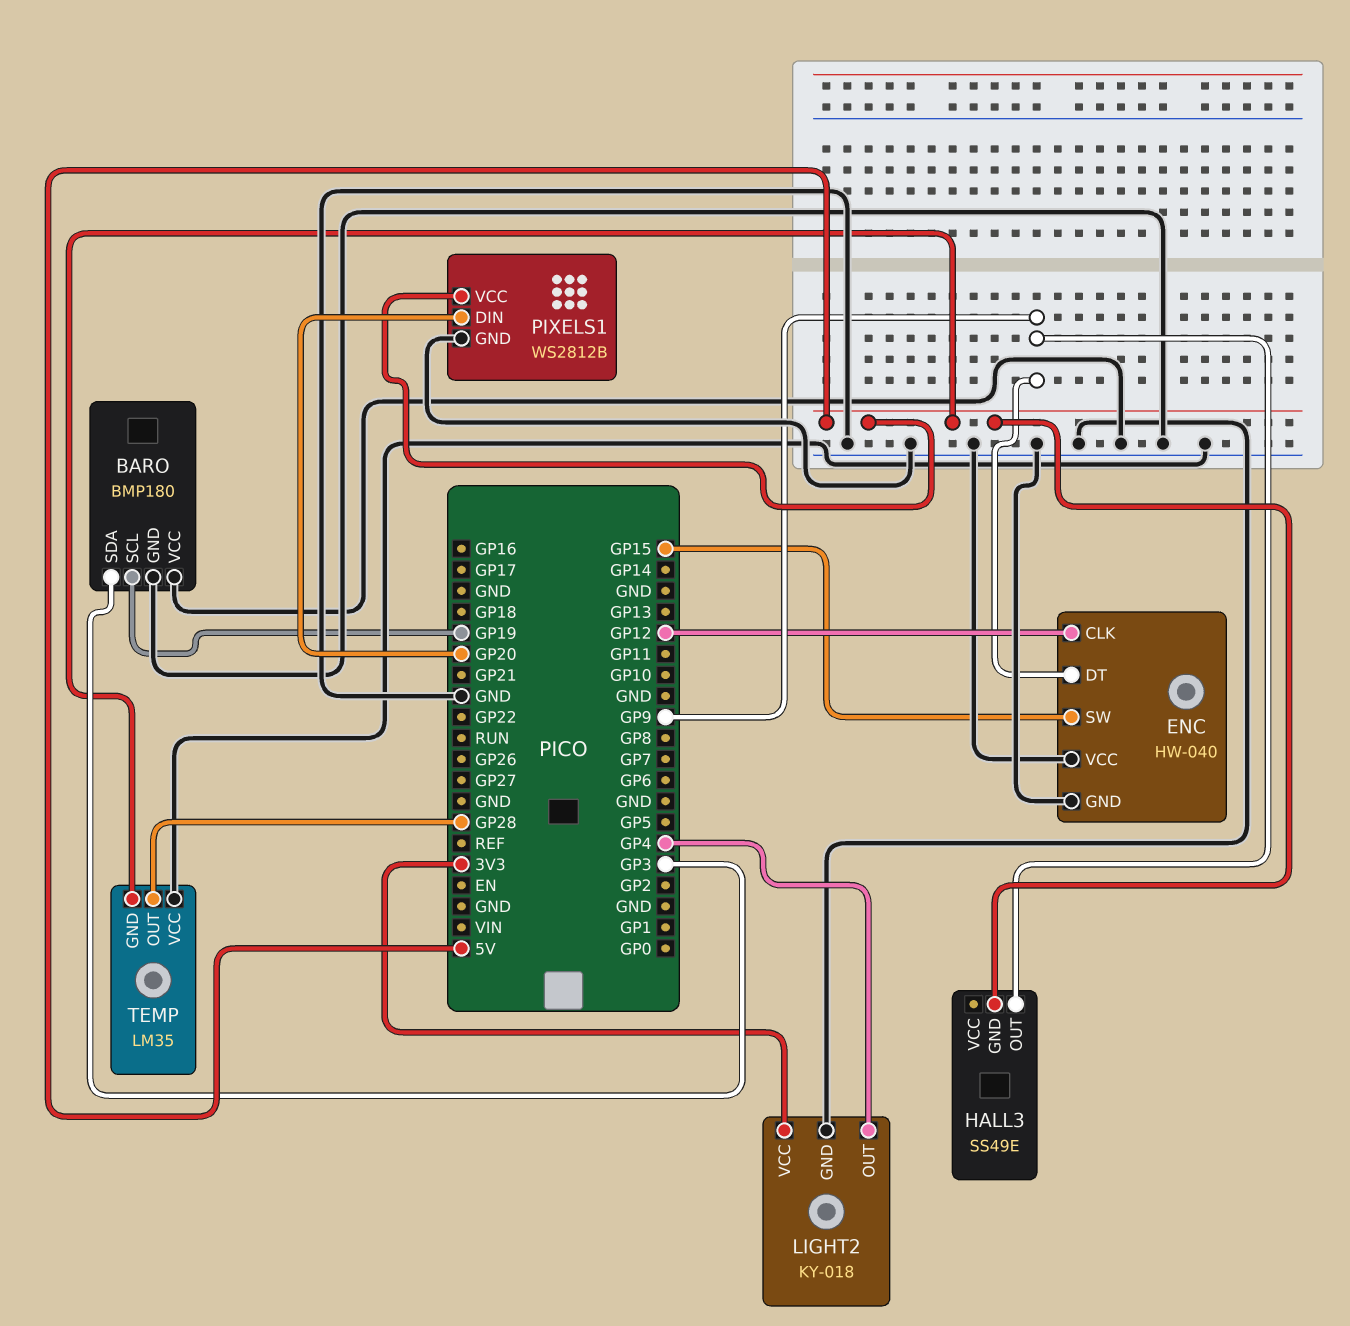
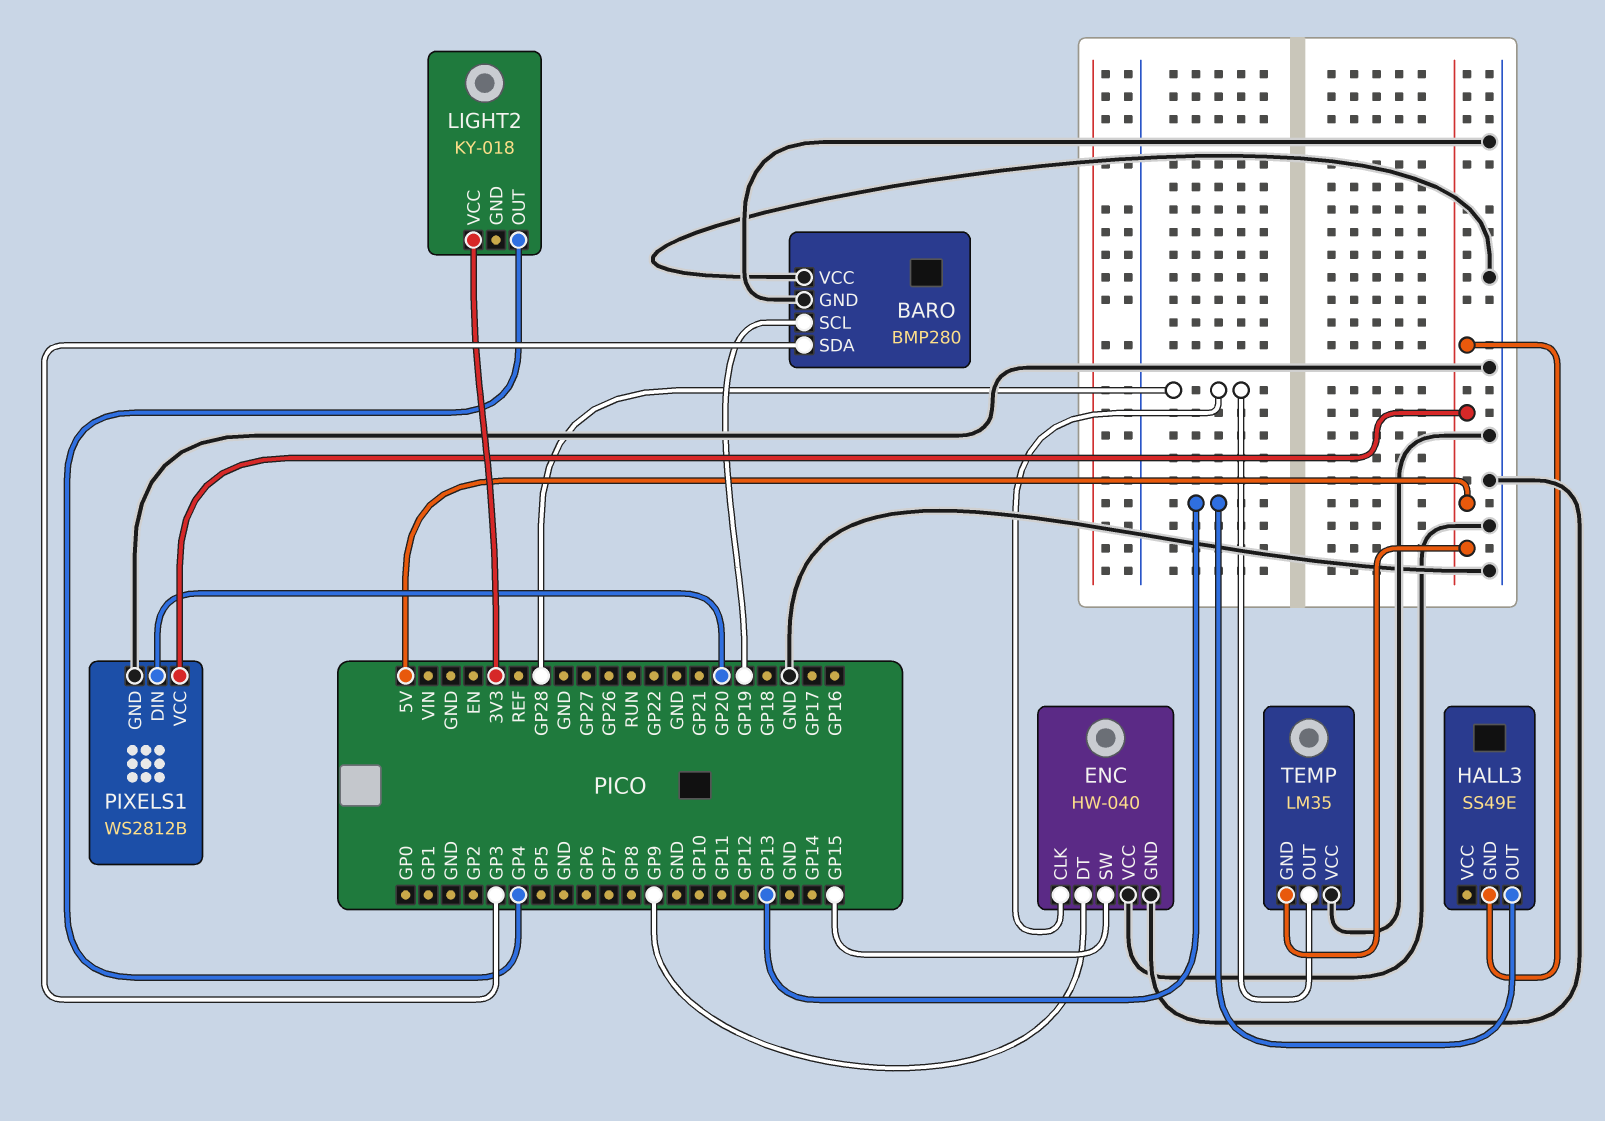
BARO: BMP180 -> BMP280
ENC pin CLK: GP12 -> GP28
HALL3 pin OUT: GP9 -> GP13
LIGHT2 pin GND: GND -> none

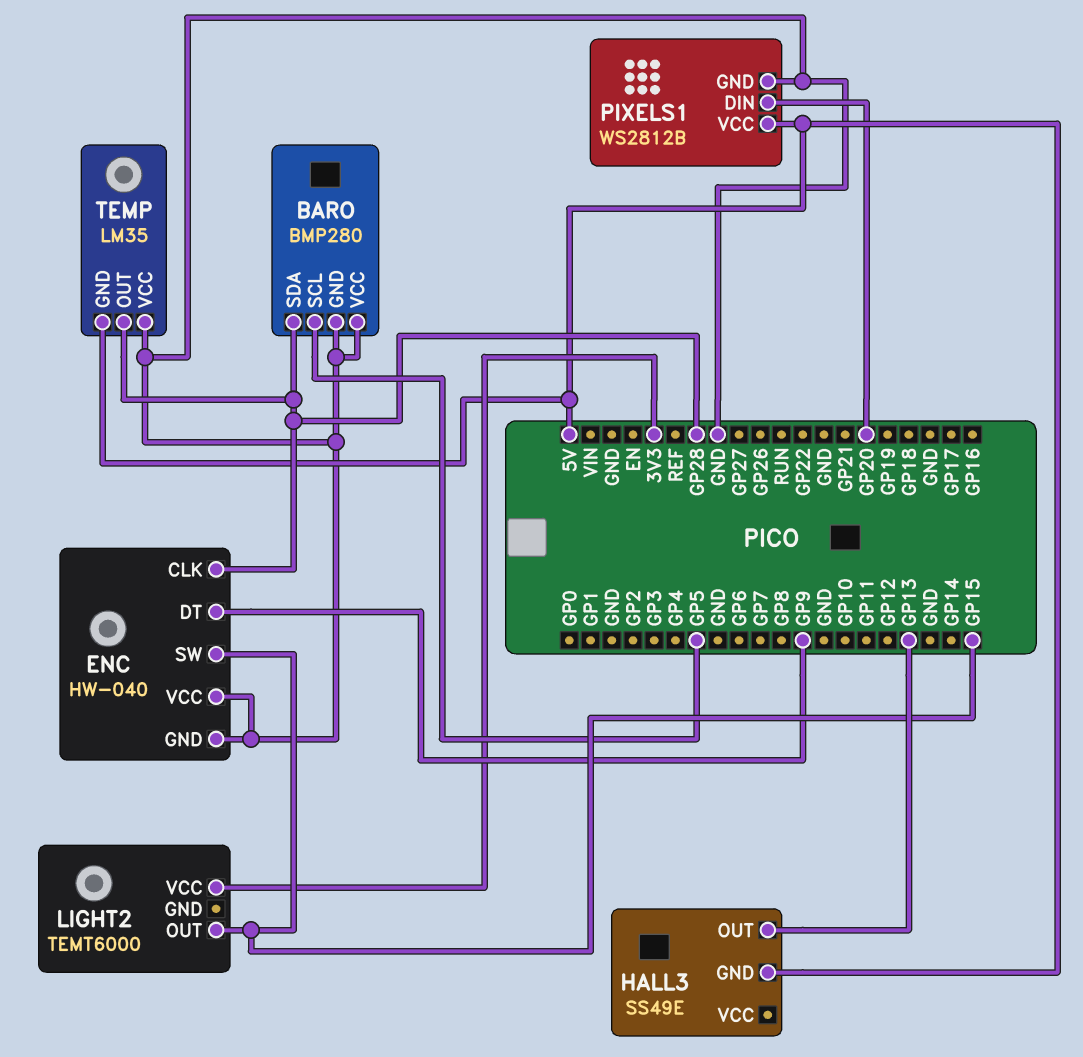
BARO pin SCL: GP19 -> GP5
BARO pin SDA: GP3 -> GP28
LIGHT2: KY-018 -> TEMT6000
LIGHT2 pin OUT: GP4 -> GP15

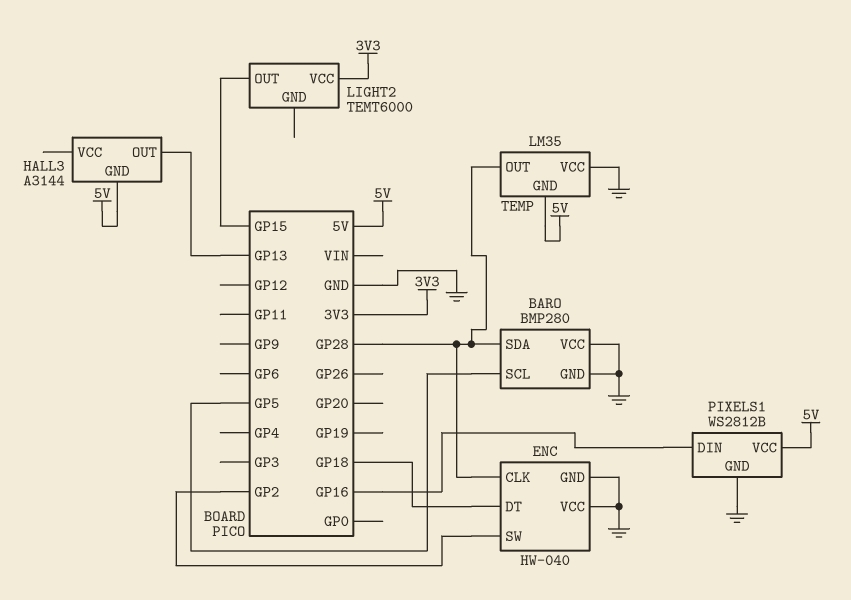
ENC pin DT: GP9 -> GP18
ENC pin SW: GP15 -> GP2
HALL3: SS49E -> A3144
PIXELS1 pin DIN: GP20 -> GP16

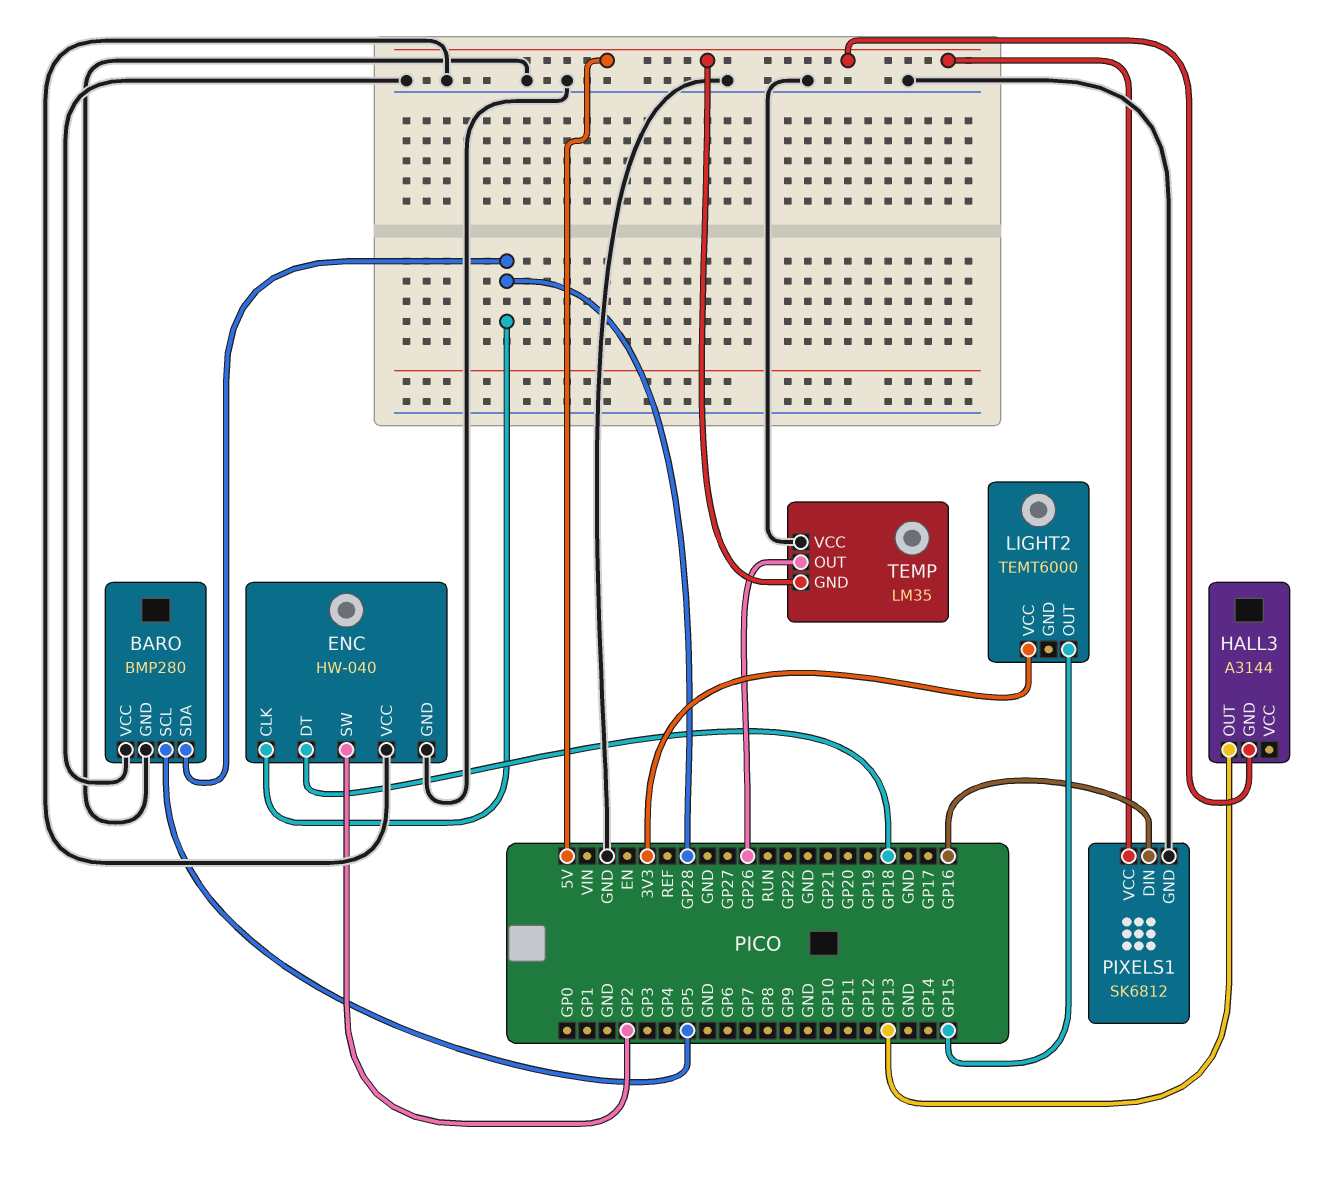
PIXELS1: WS2812B -> SK6812
TEMP pin OUT: GP28 -> GP26

